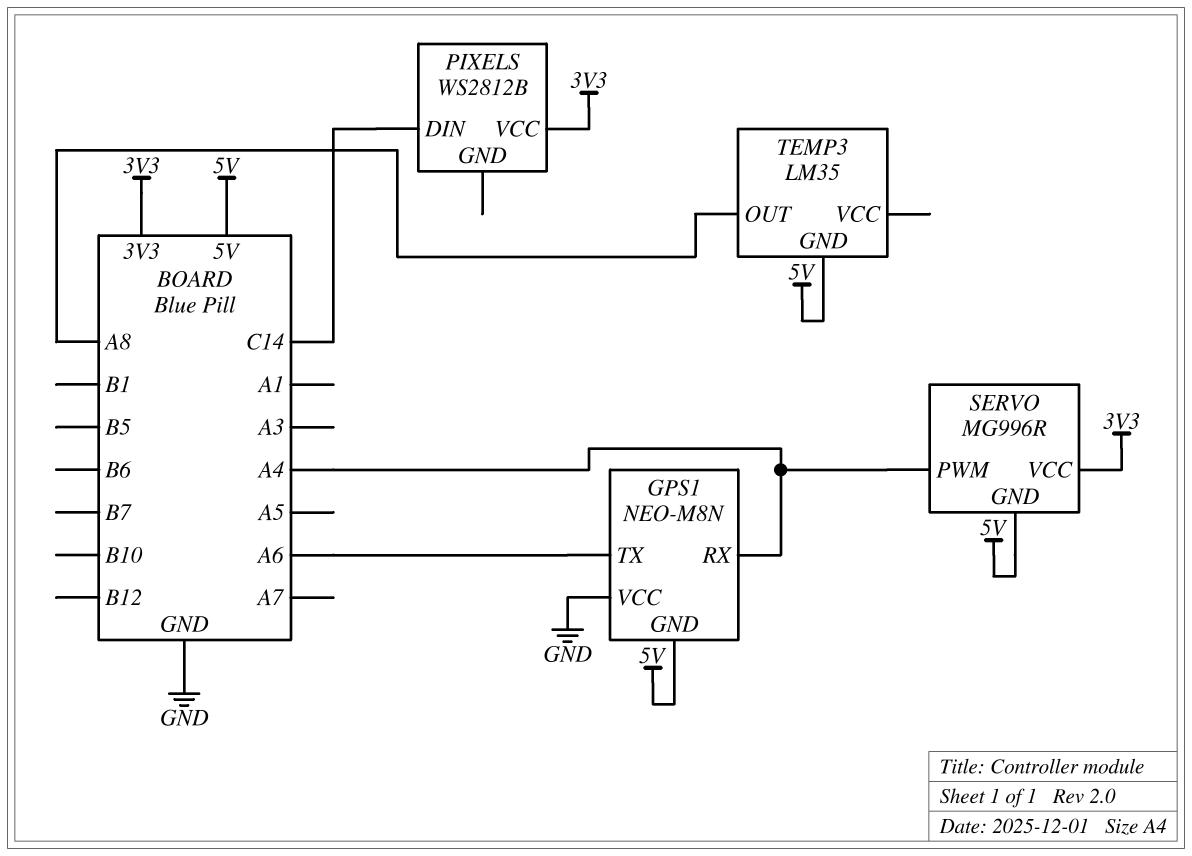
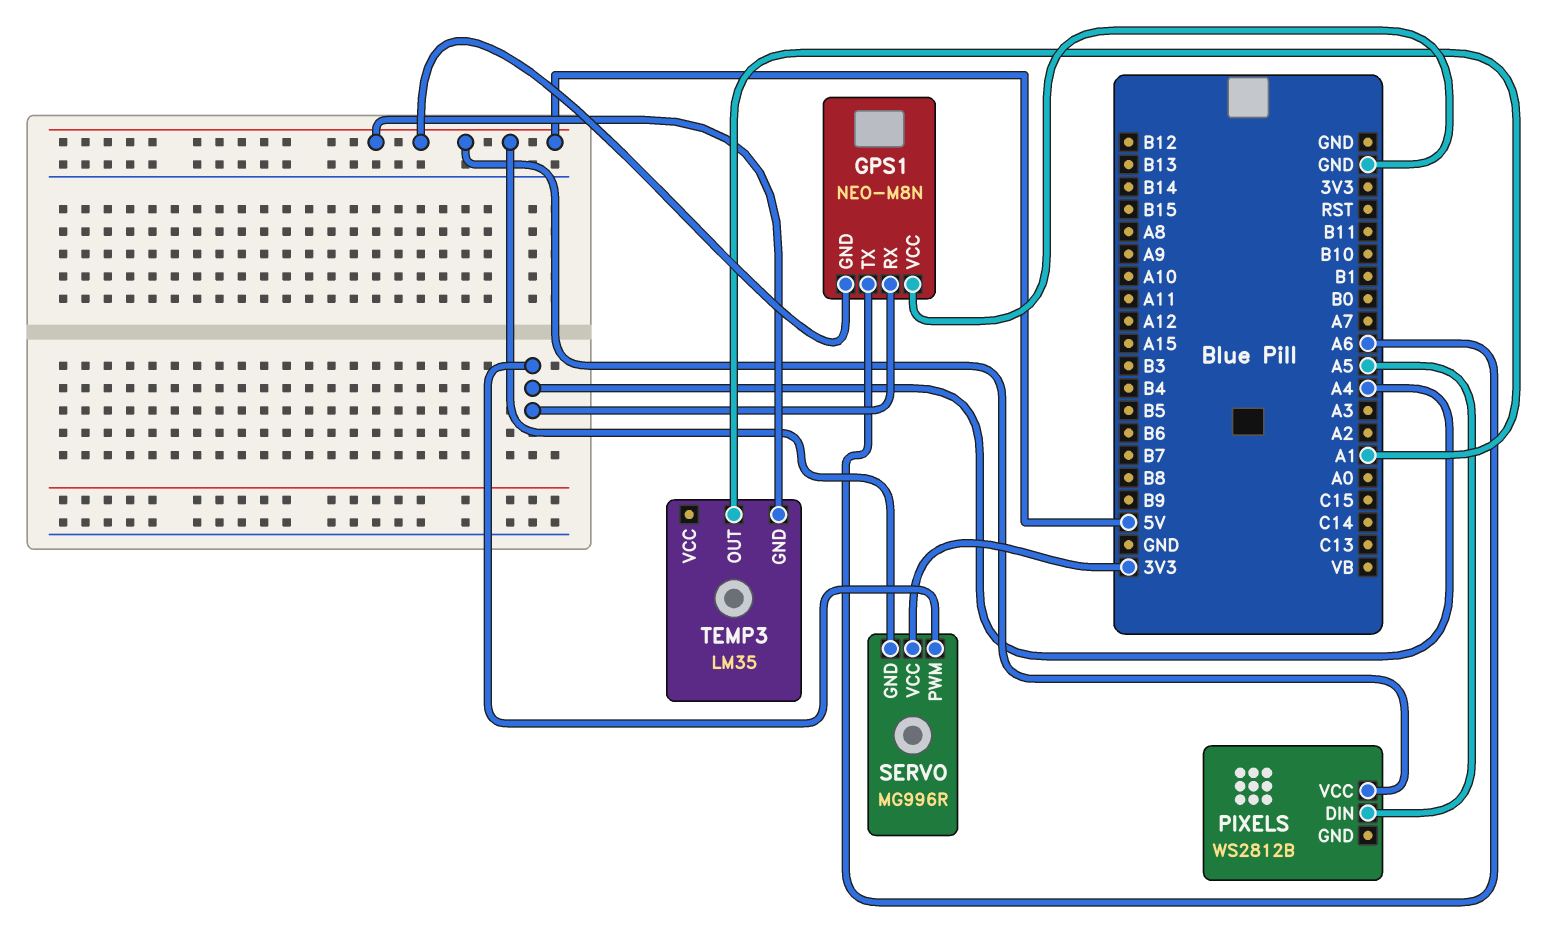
PIXELS pin DIN: C14 -> A5
PIXELS pin VCC: 3V3 -> 5V
TEMP3 pin OUT: A8 -> A1

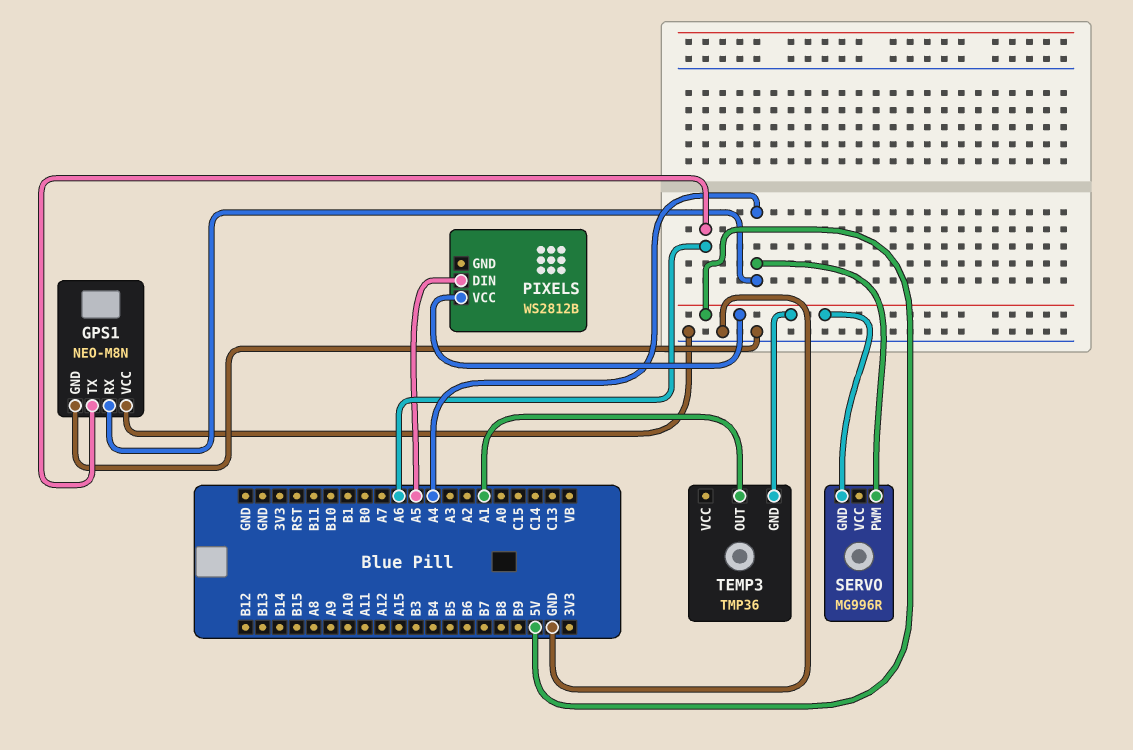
GPS1 pin GND: 5V -> GND
SERVO pin VCC: 3V3 -> none
TEMP3: LM35 -> TMP36

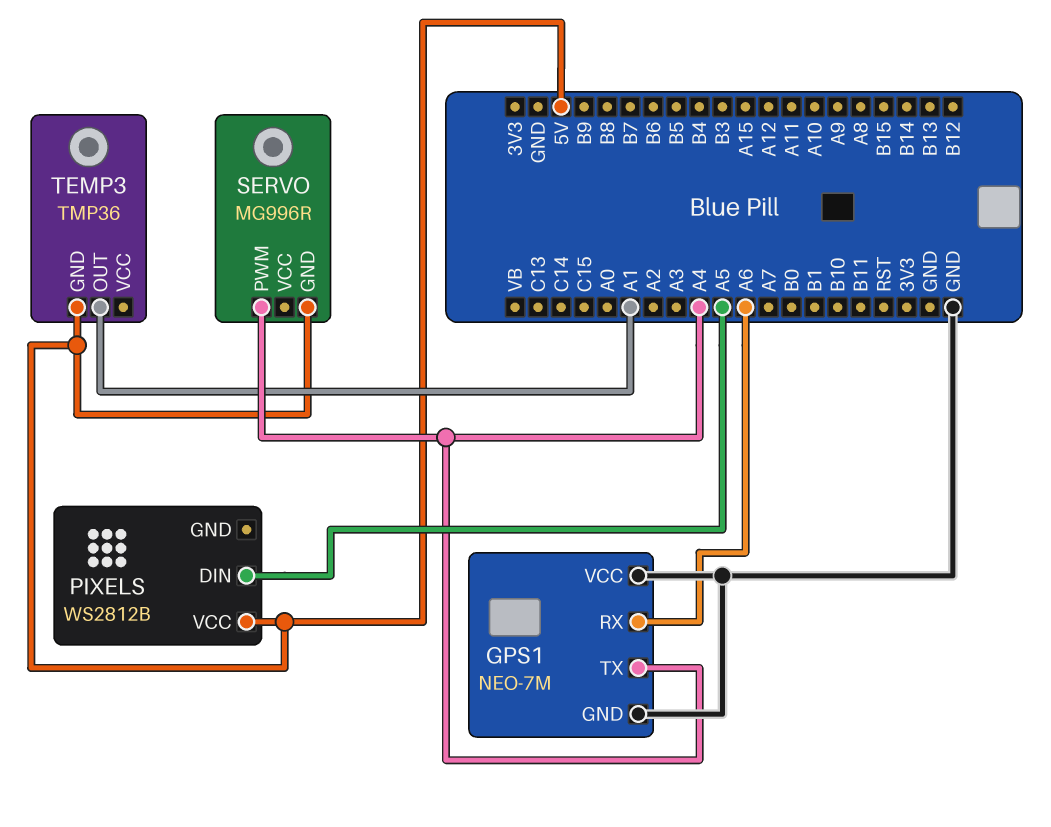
GPS1: NEO-M8N -> NEO-7M
GPS1 pin RX: A4 -> A6
GPS1 pin TX: A6 -> A4

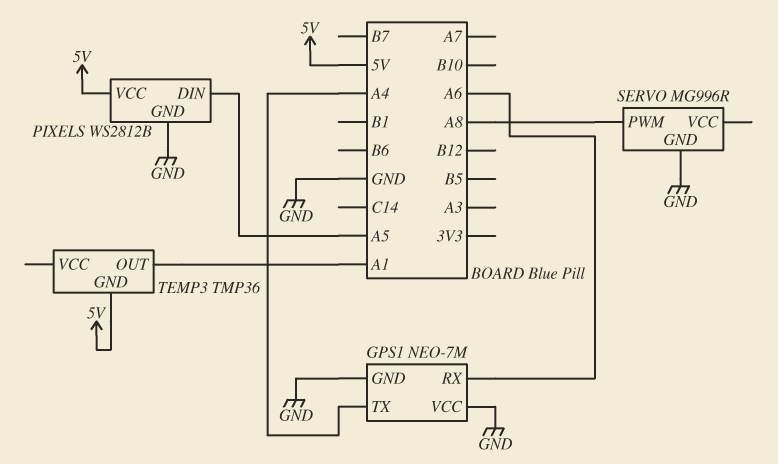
PIXELS pin GND: none -> GND
SERVO pin GND: 5V -> GND
SERVO pin PWM: A4 -> A8

